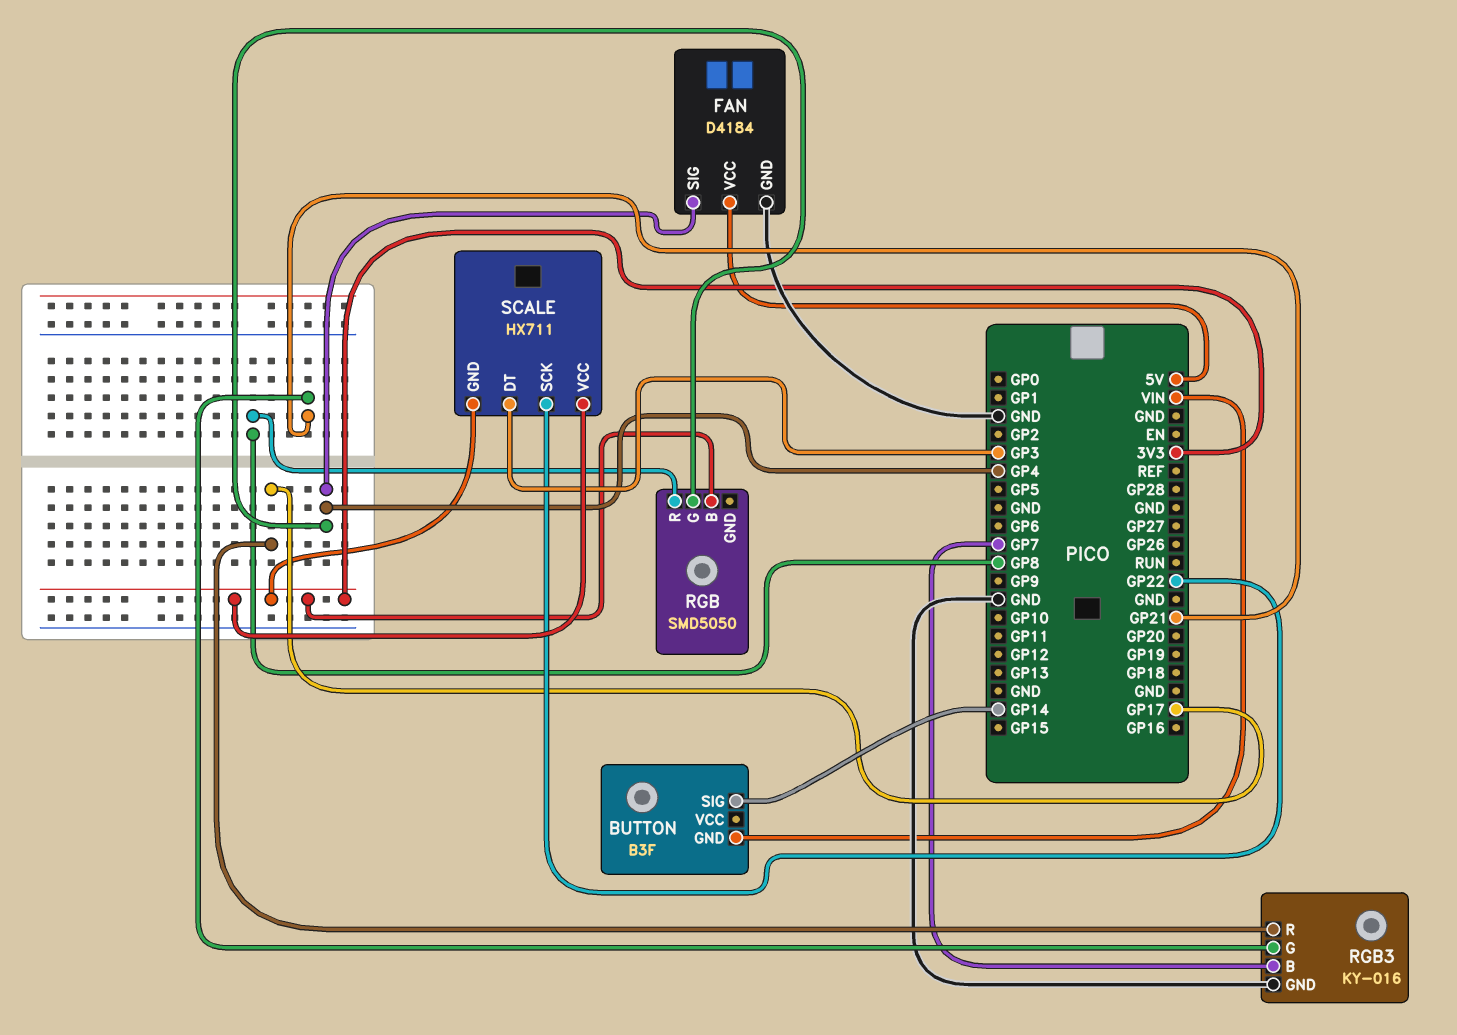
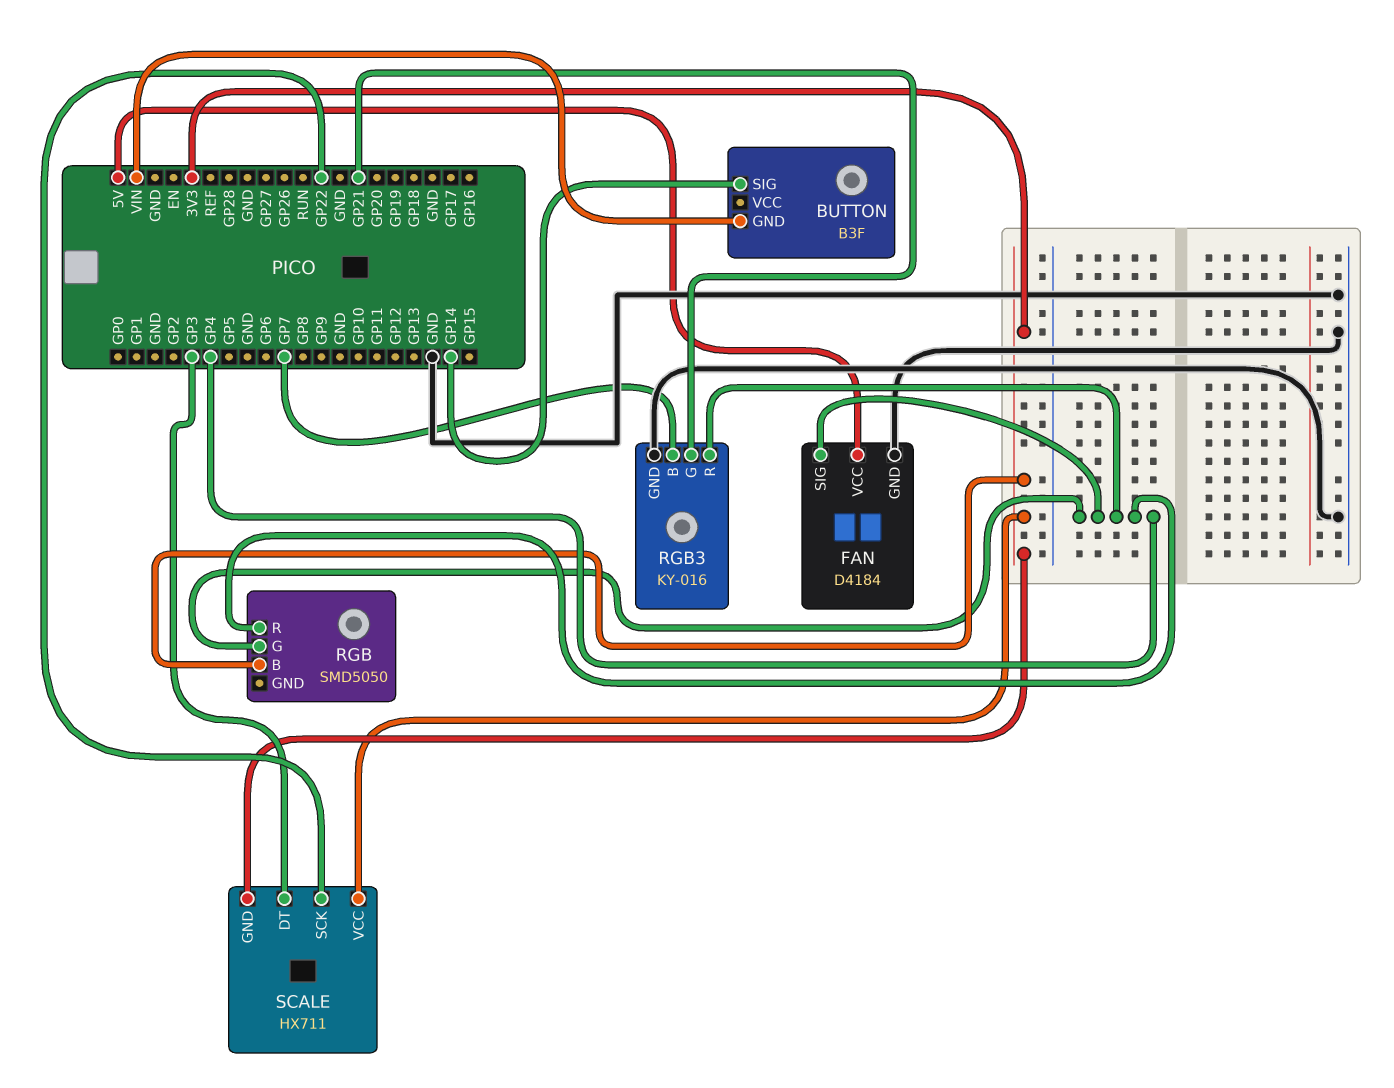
RGB pin R: GP8 -> GP4
RGB3 pin R: GP17 -> GP4

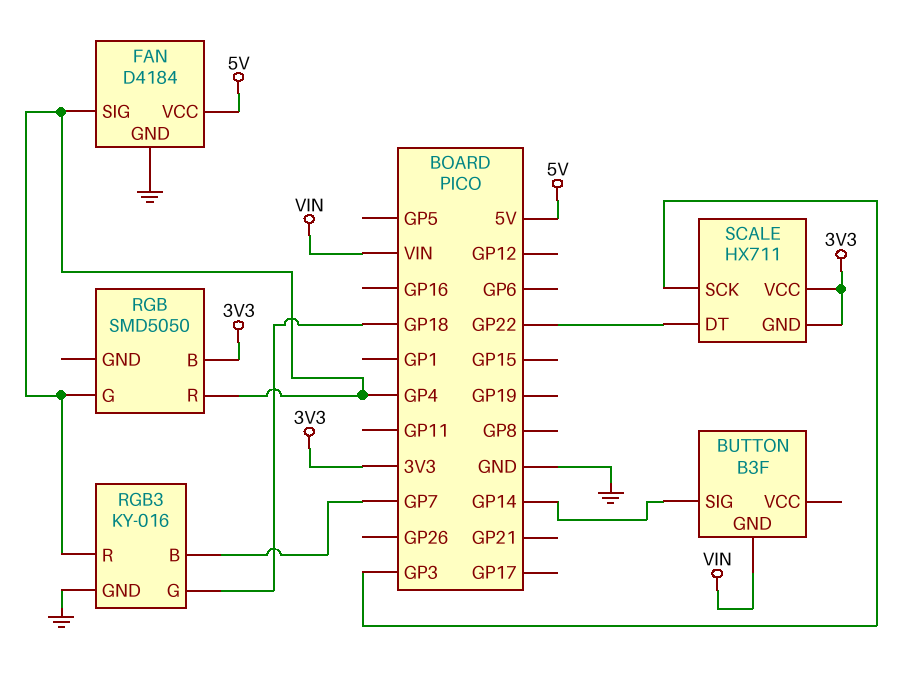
RGB3 pin G: GP21 -> GP18
SCALE pin DT: GP3 -> GP22
SCALE pin SCK: GP22 -> GP3

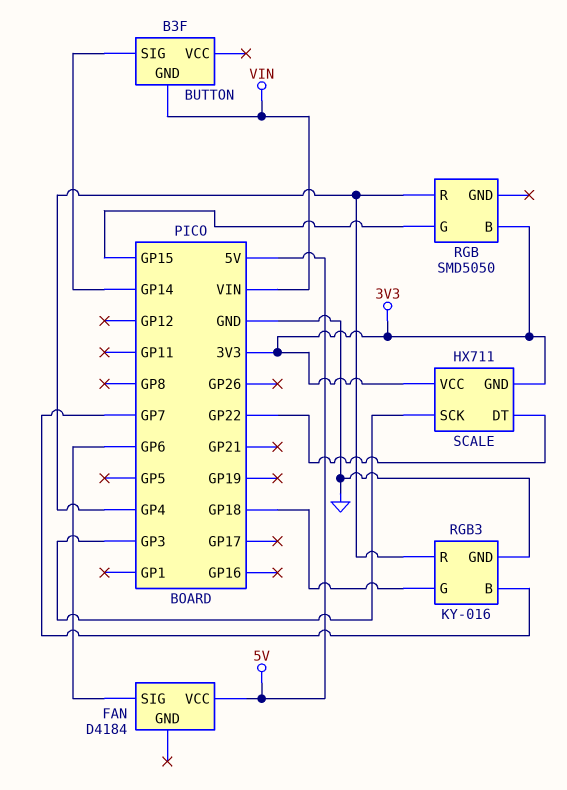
FAN pin GND: GND -> none
FAN pin SIG: GP4 -> GP6
RGB pin G: GP4 -> GP15

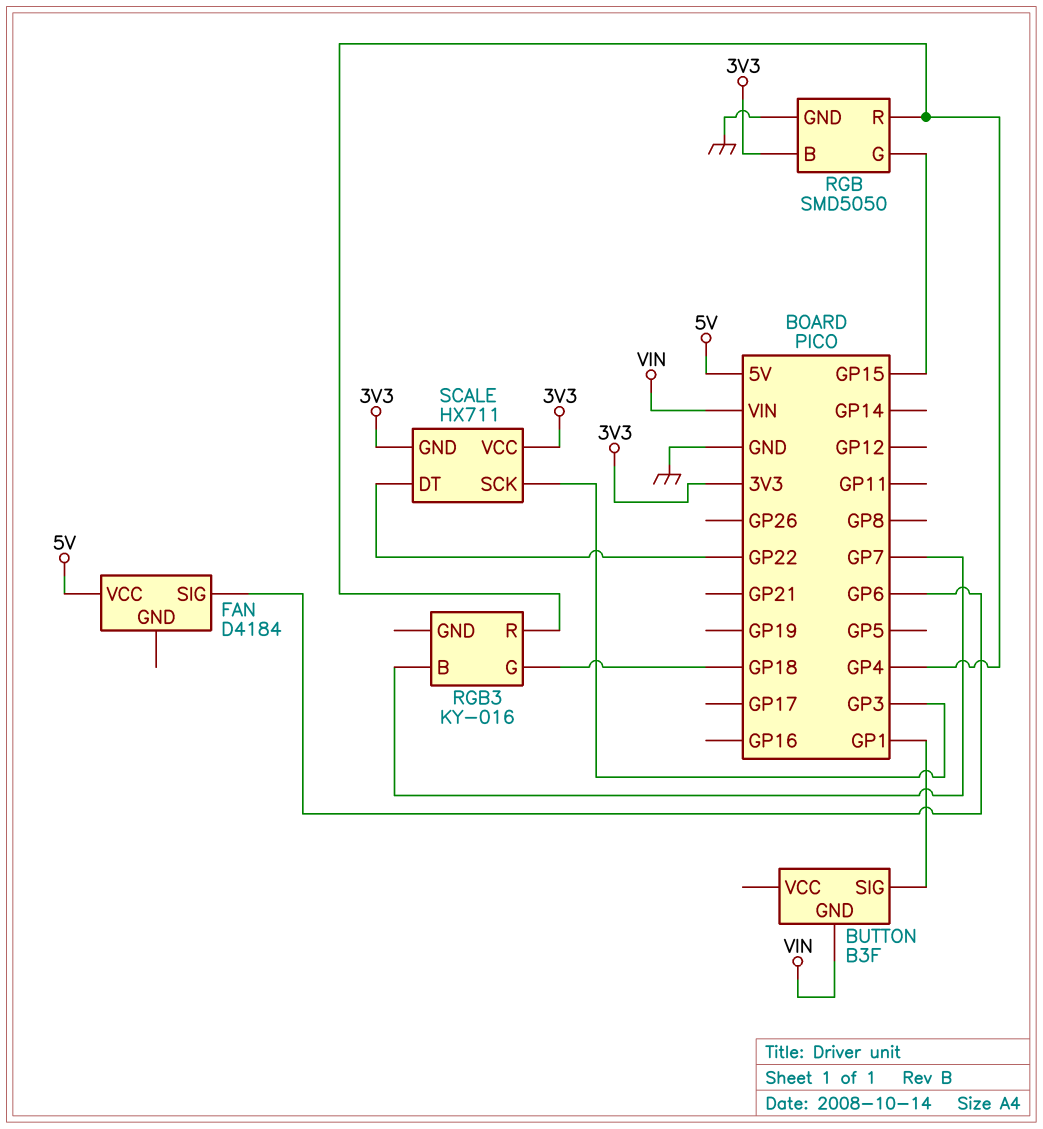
BUTTON pin SIG: GP14 -> GP1
RGB pin GND: none -> GND
RGB3 pin GND: GND -> none

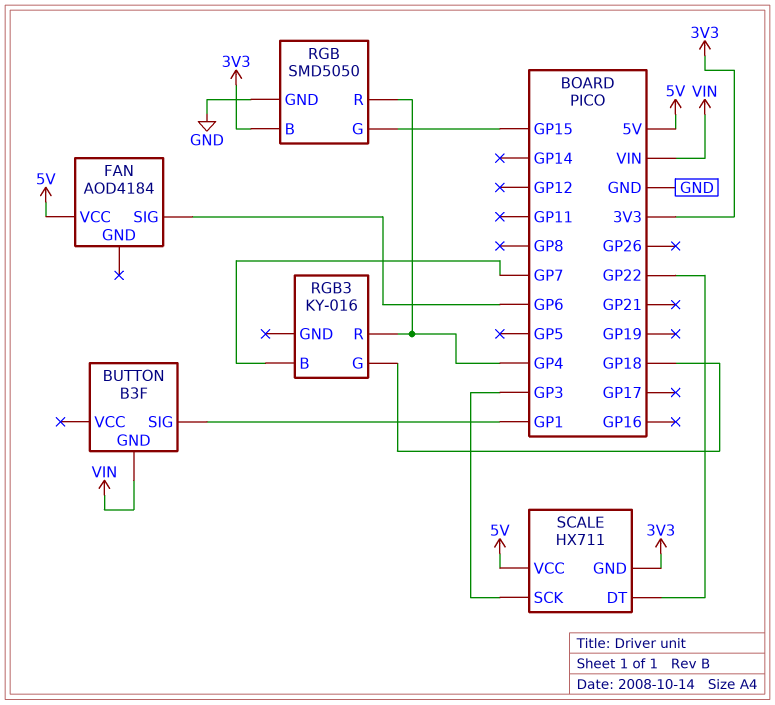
FAN: D4184 -> AOD4184
SCALE pin VCC: 3V3 -> 5V

